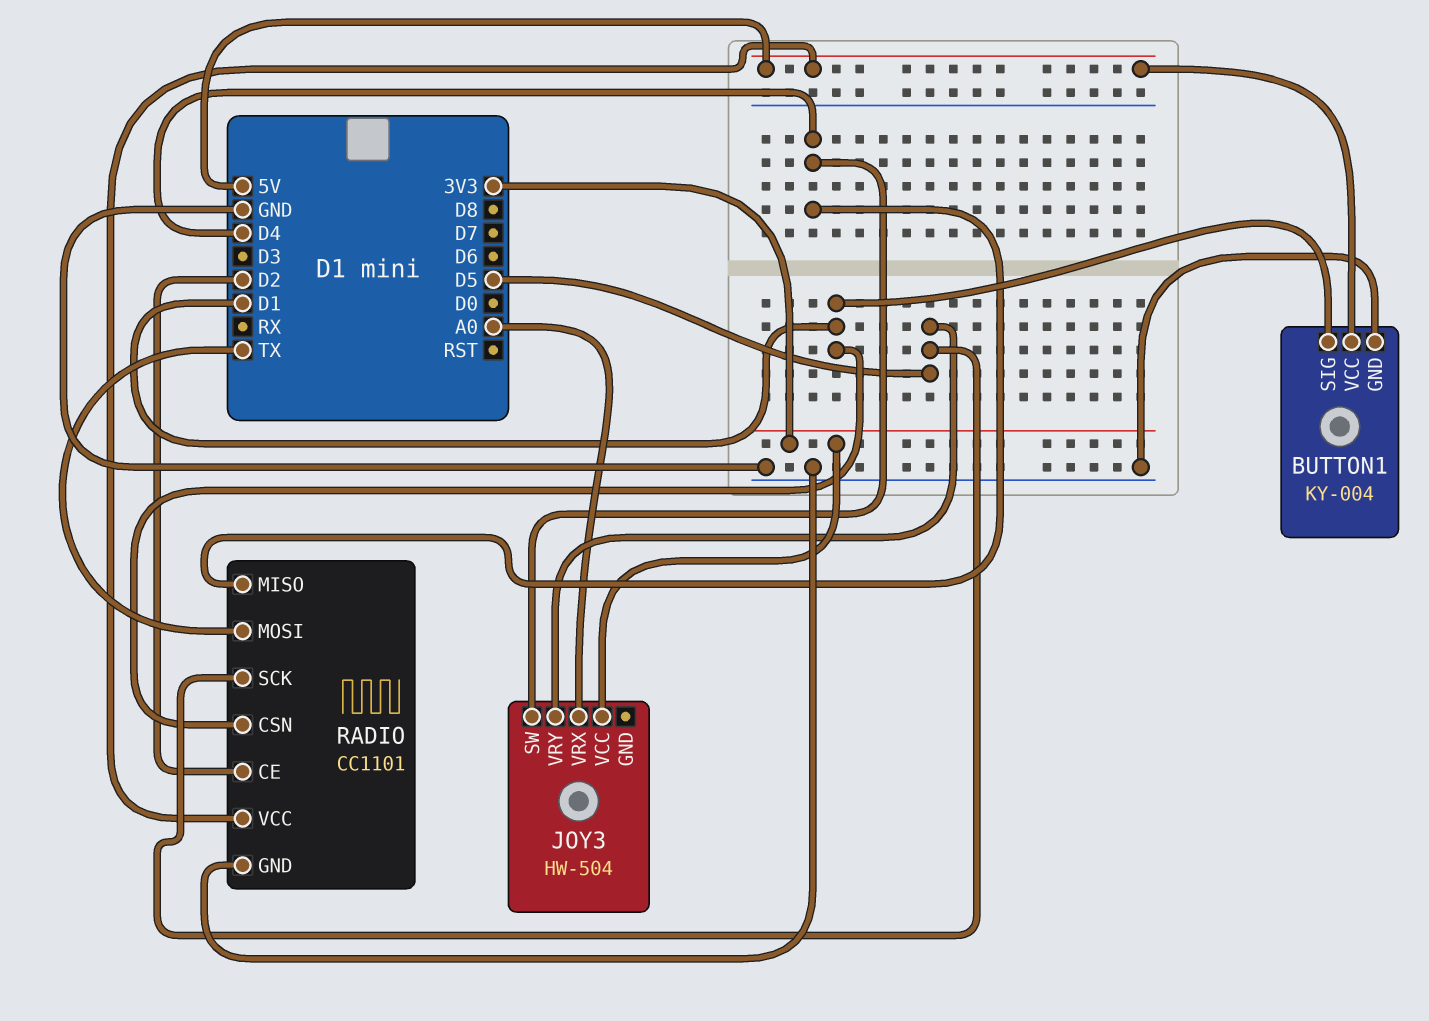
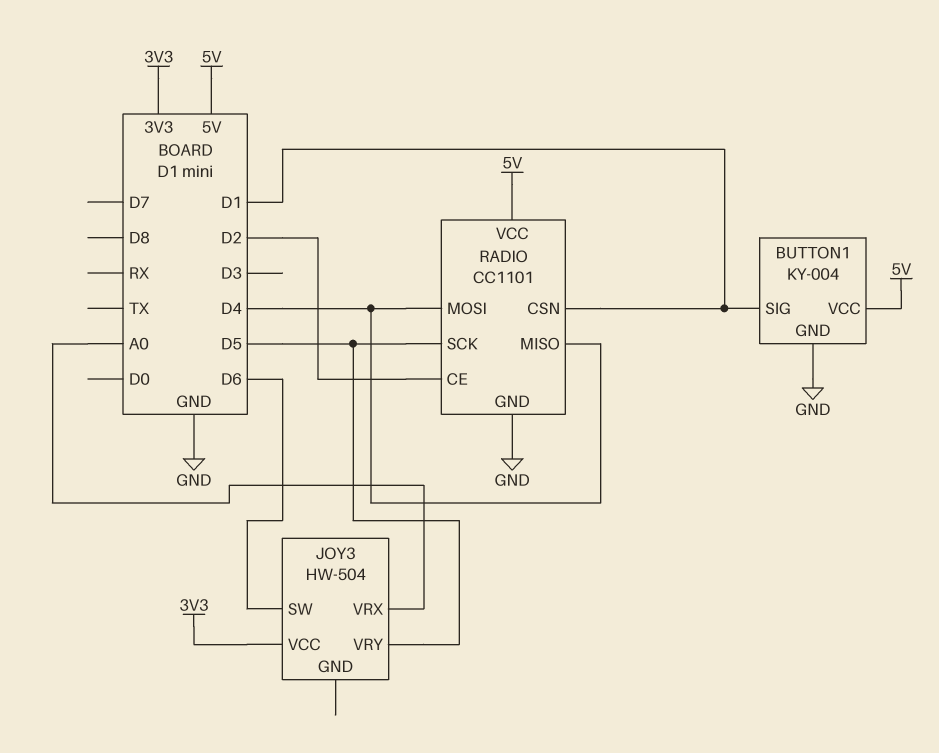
JOY3 pin SW: D4 -> D6
RADIO pin MOSI: TX -> D4

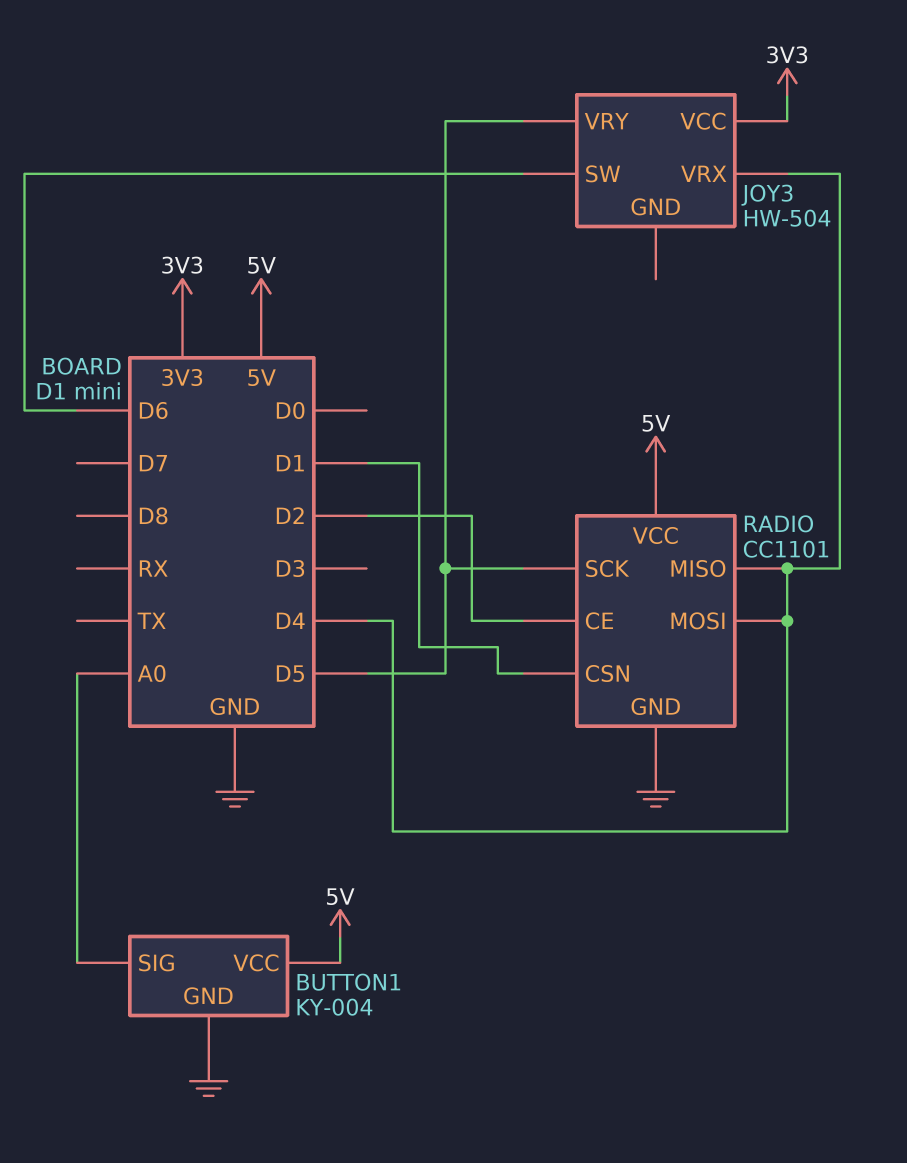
BUTTON1 pin SIG: D1 -> A0
JOY3 pin VRX: A0 -> D4

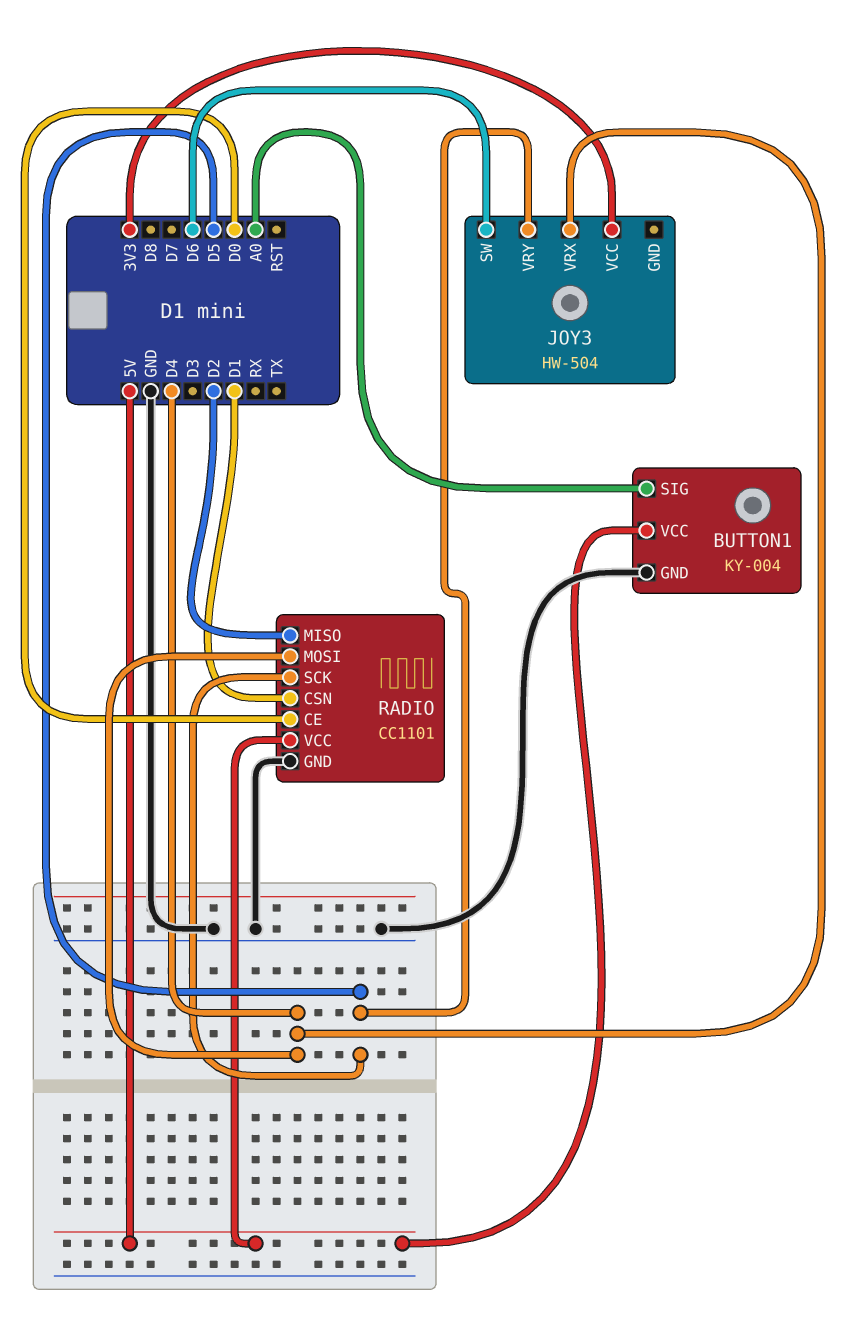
RADIO pin CE: D2 -> D0
RADIO pin MISO: D4 -> D2

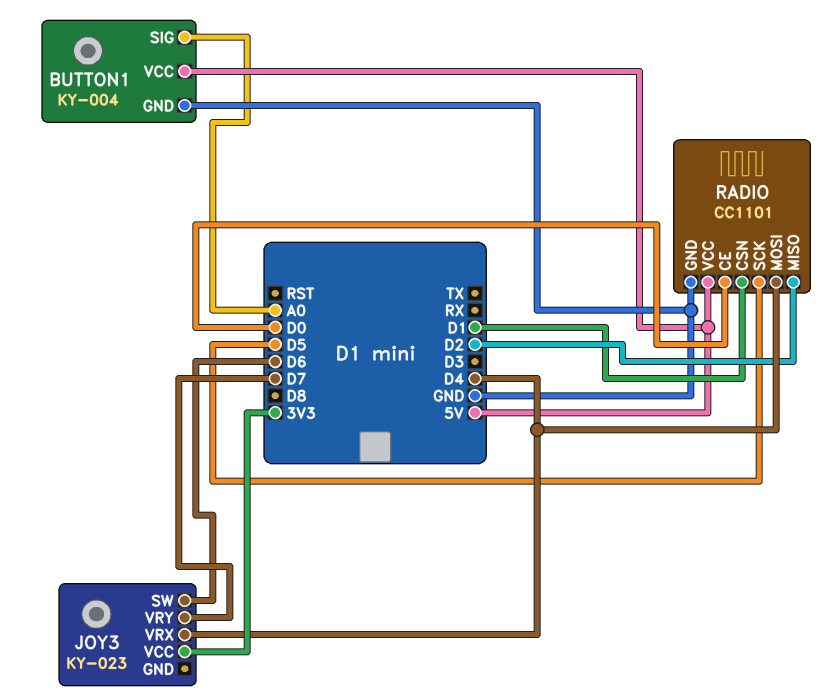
JOY3: HW-504 -> KY-023
JOY3 pin VRY: D5 -> D7

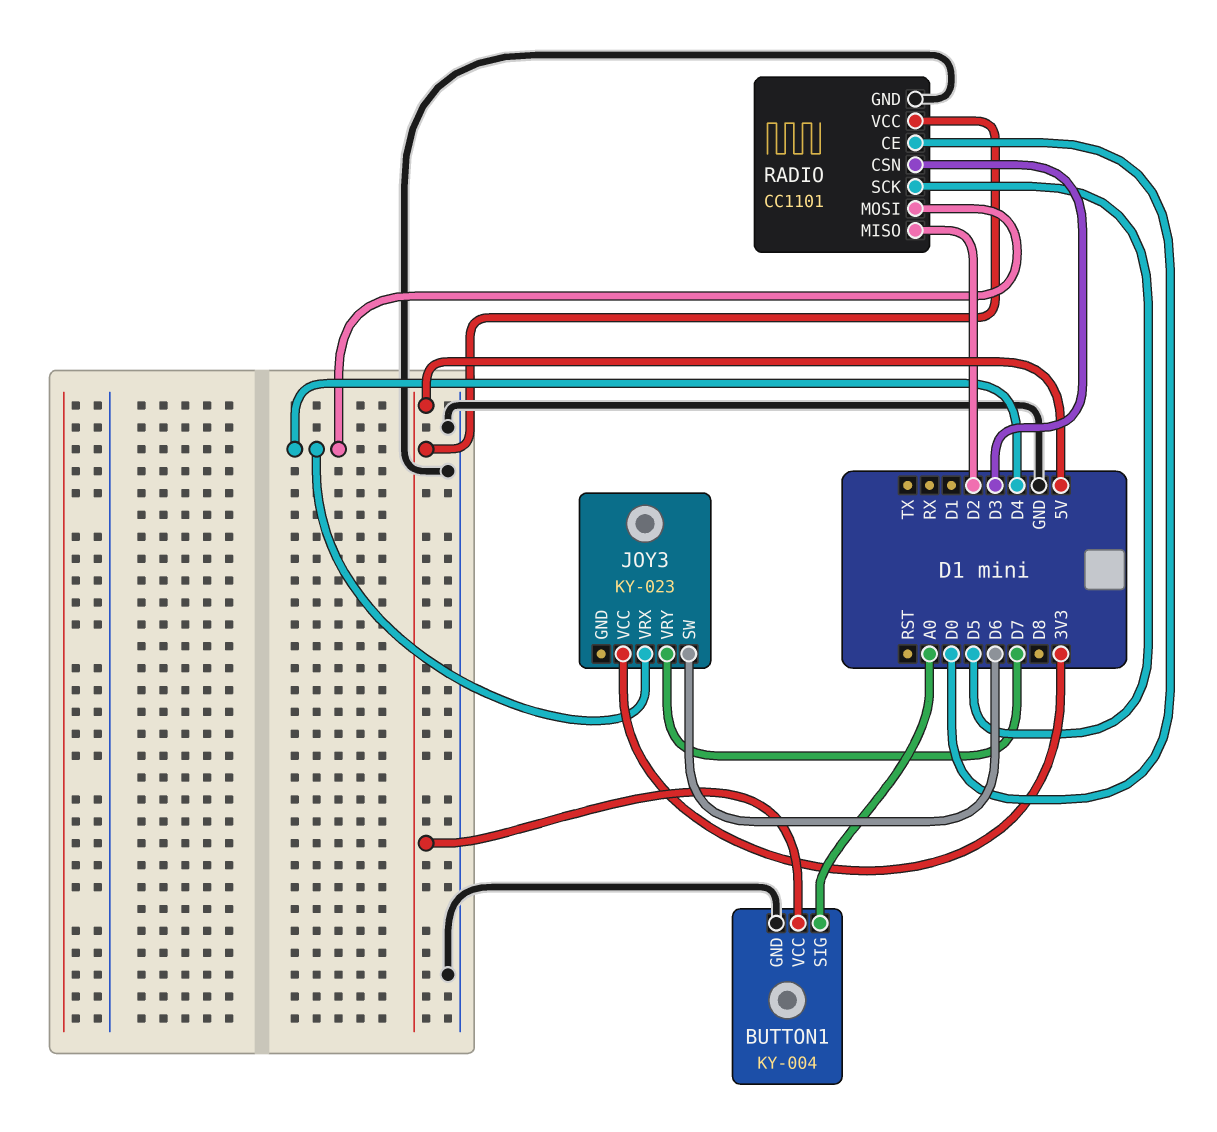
RADIO pin CSN: D1 -> D3

